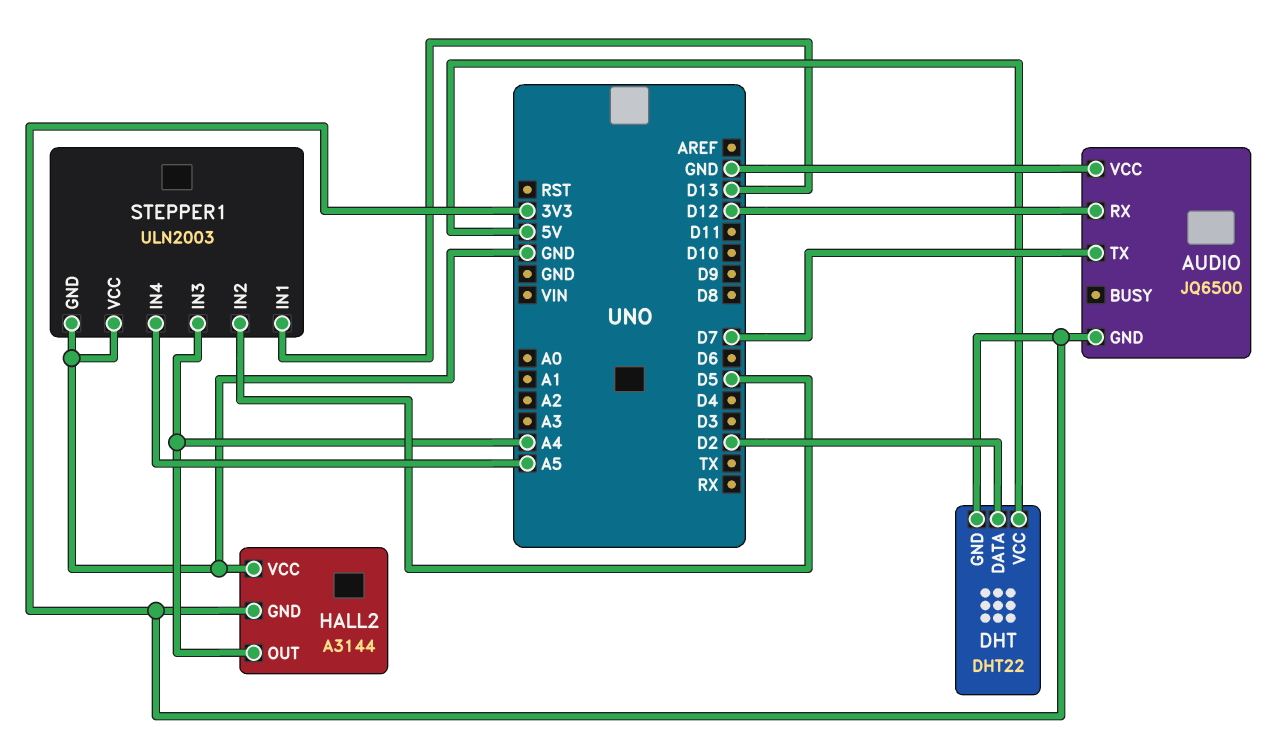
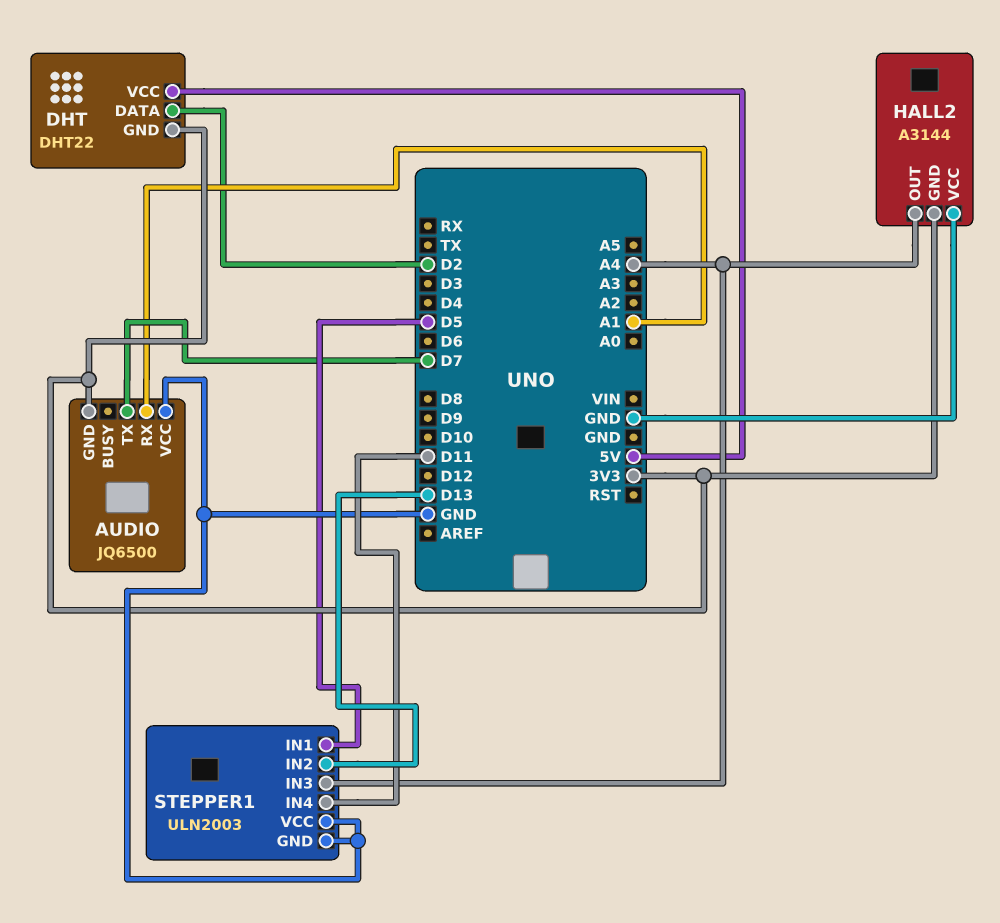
AUDIO pin RX: D12 -> A1
STEPPER1 pin IN1: D13 -> D5
STEPPER1 pin IN2: D5 -> D13
STEPPER1 pin IN4: A5 -> D11

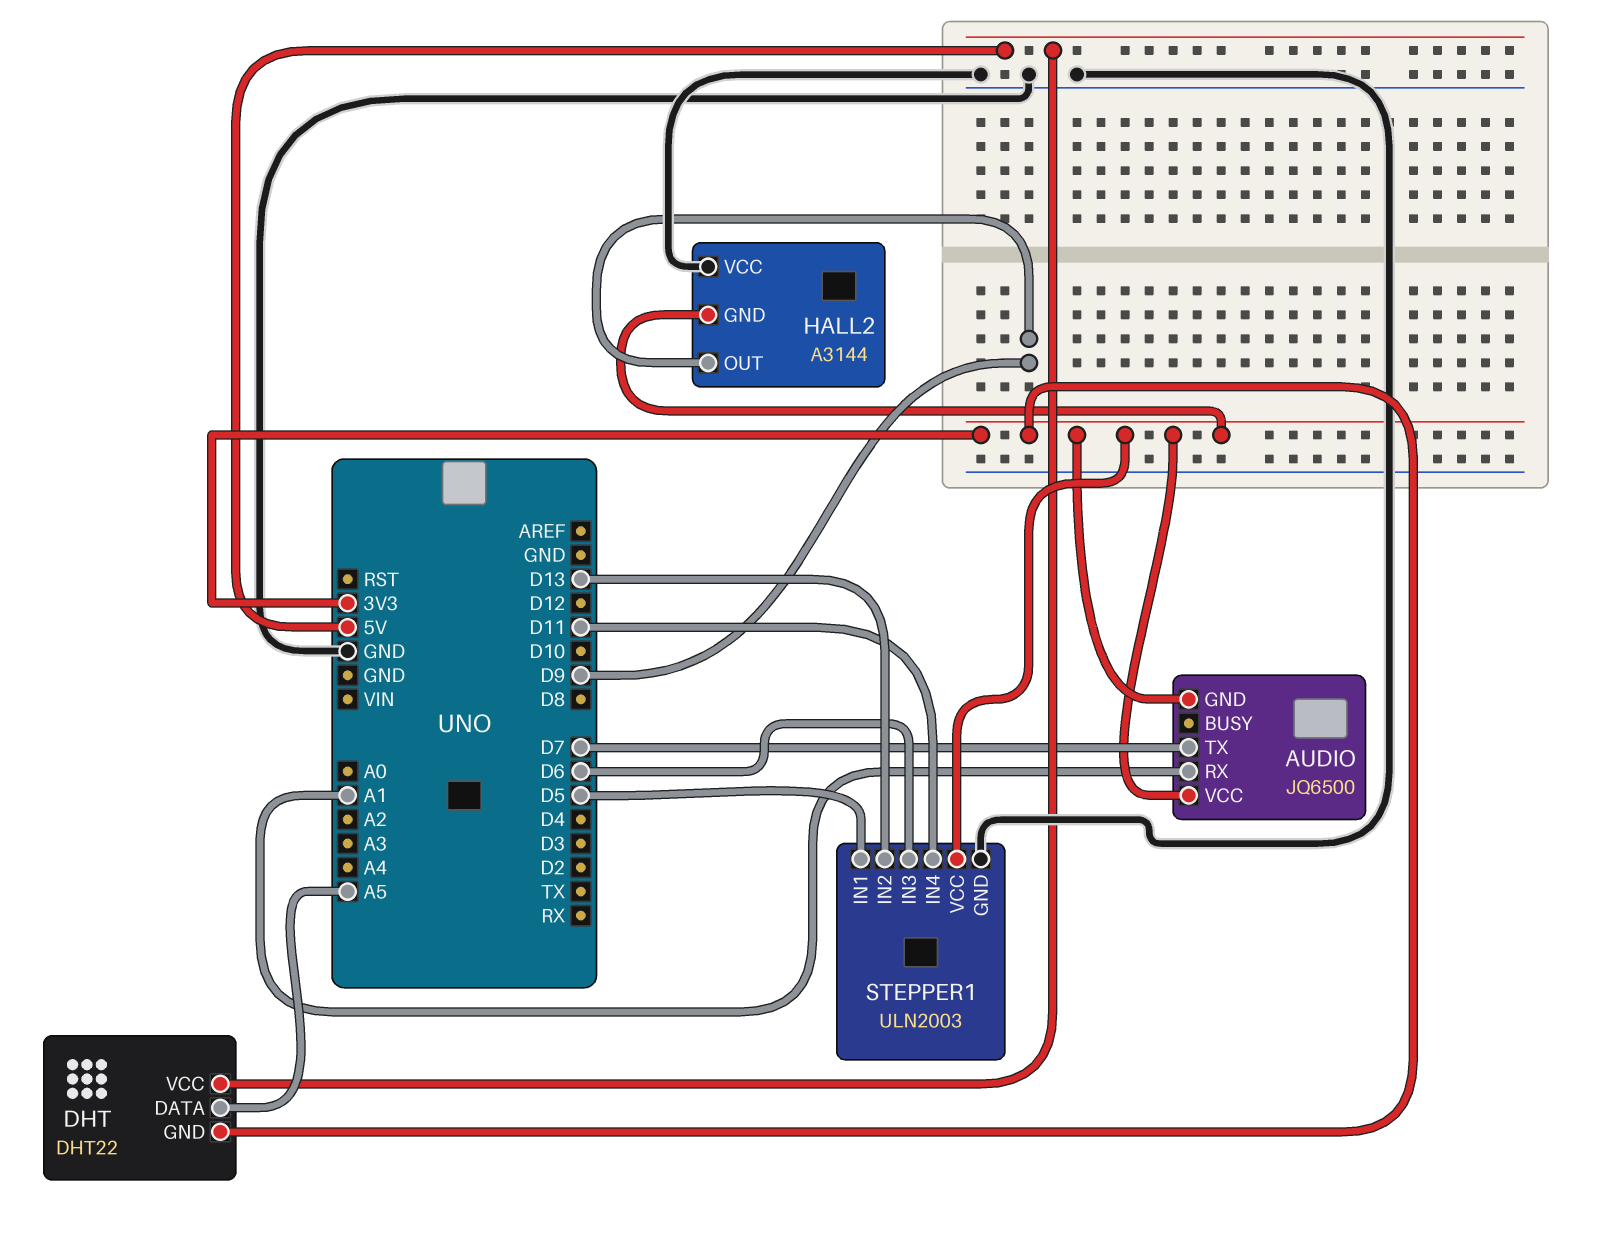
AUDIO pin VCC: GND -> 3V3
DHT pin DATA: D2 -> A5
HALL2 pin OUT: A4 -> D9
STEPPER1 pin IN3: A4 -> D6
STEPPER1 pin VCC: GND -> 3V3

